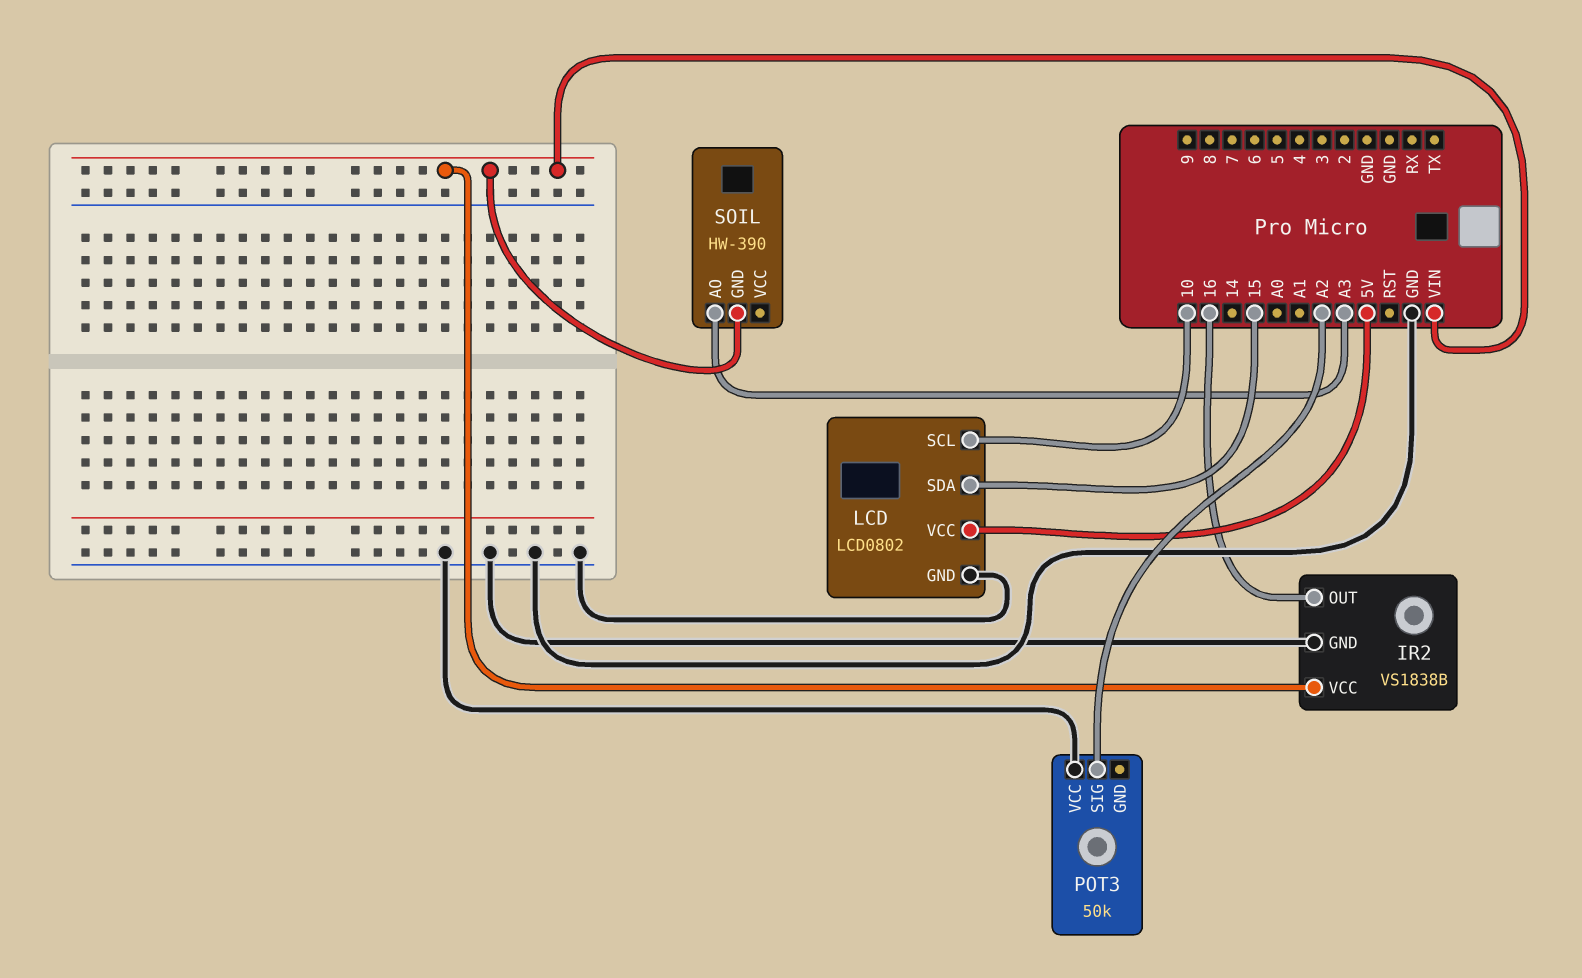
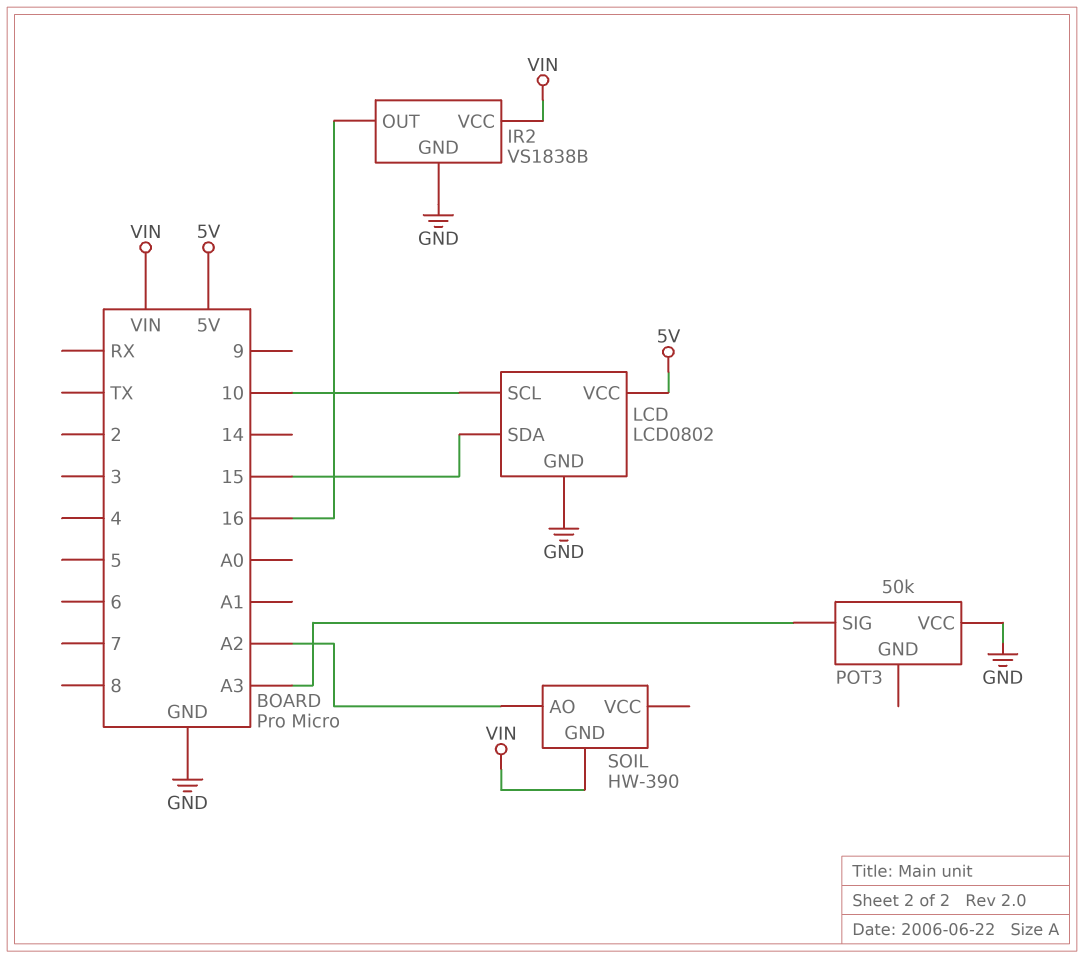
POT3 pin SIG: A2 -> A3
SOIL pin AO: A3 -> A2

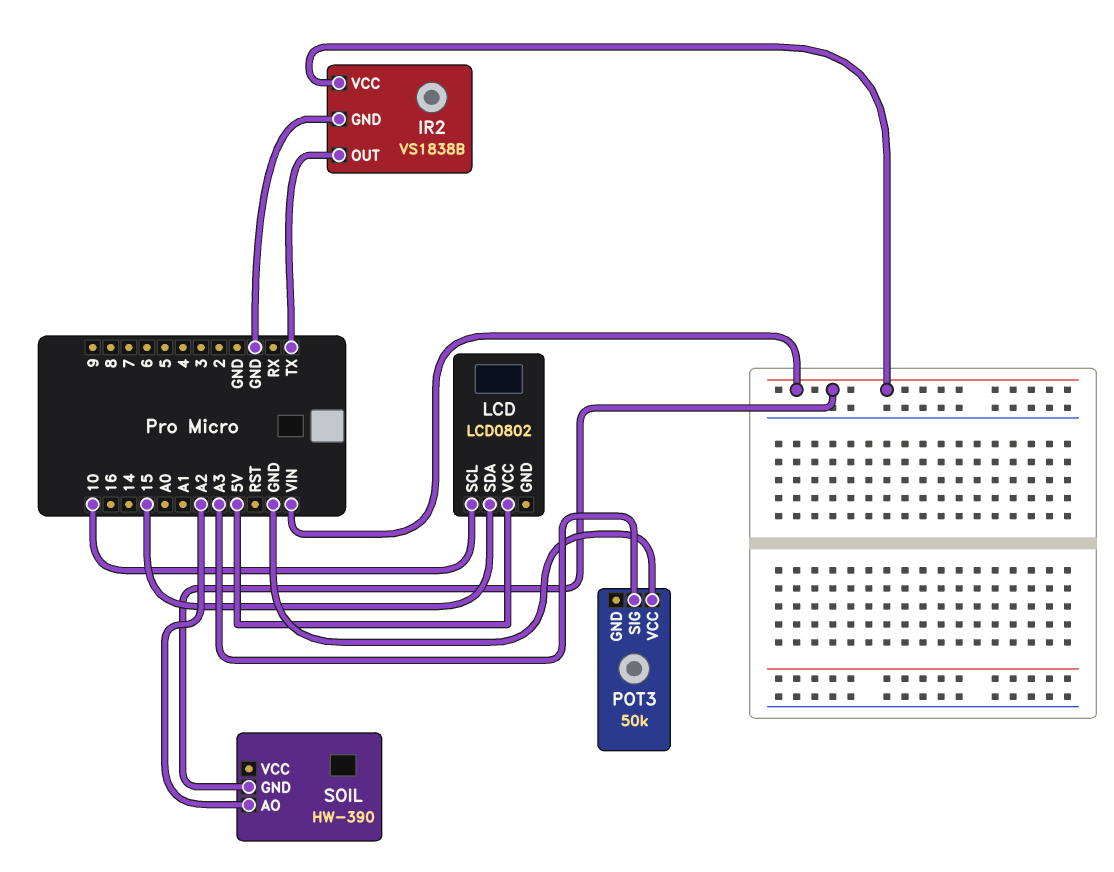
IR2 pin OUT: 16 -> TX
LCD pin GND: GND -> none

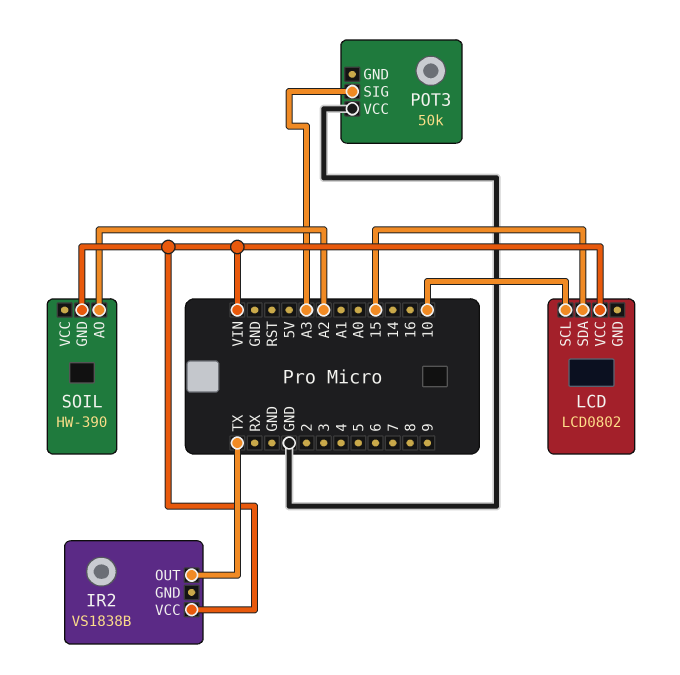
IR2 pin GND: GND -> none
LCD pin VCC: 5V -> VIN

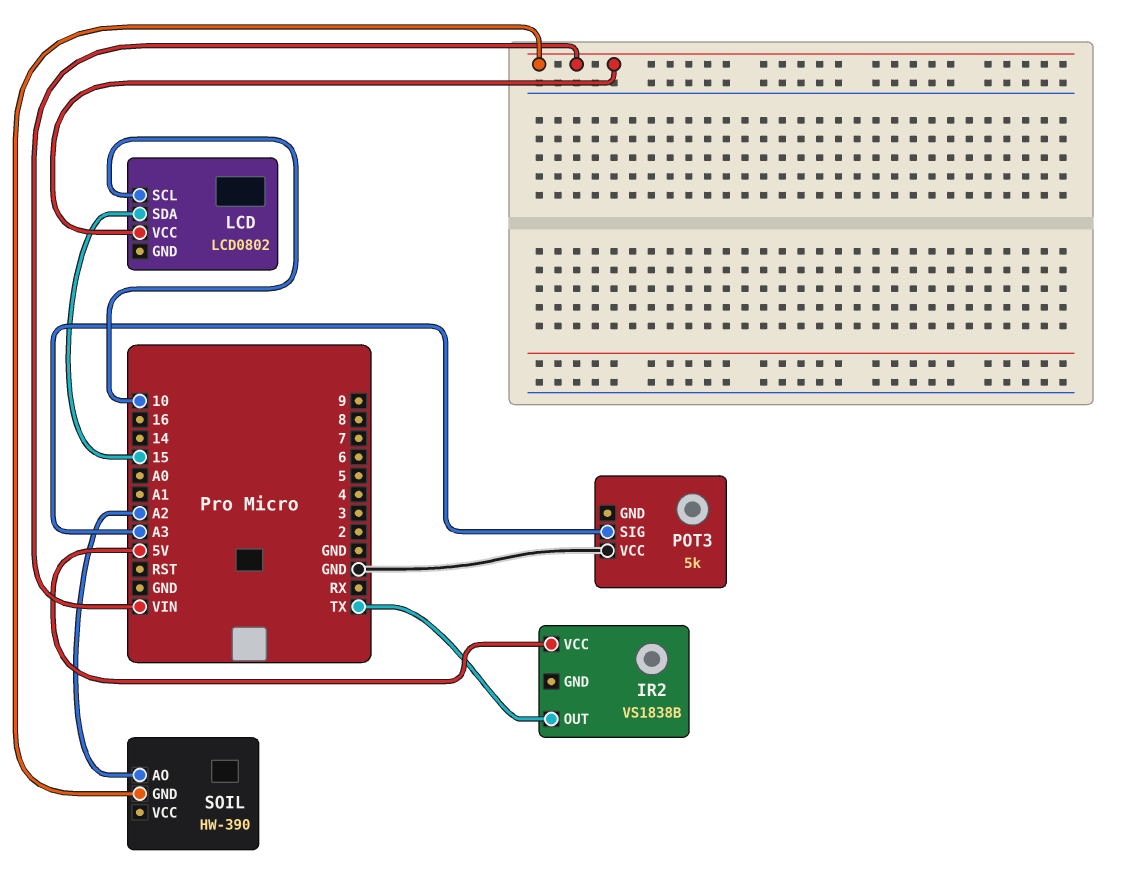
IR2 pin VCC: VIN -> 5V
POT3: 50k -> 5k

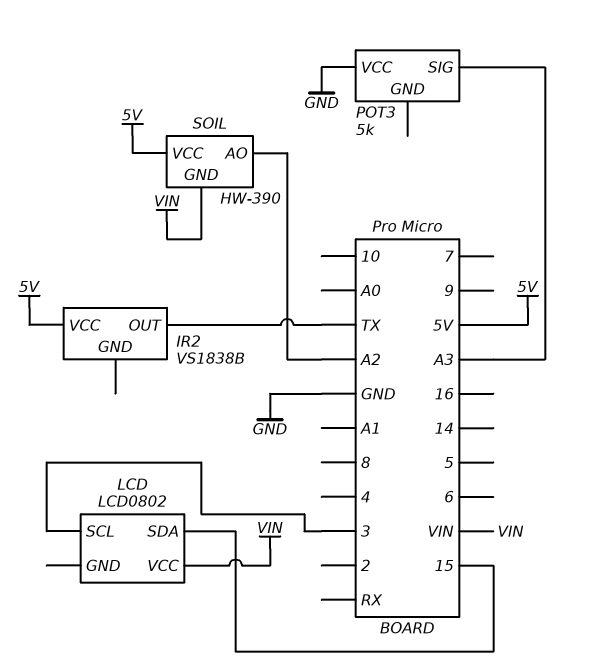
LCD pin SCL: 10 -> 3
SOIL pin VCC: none -> 5V

